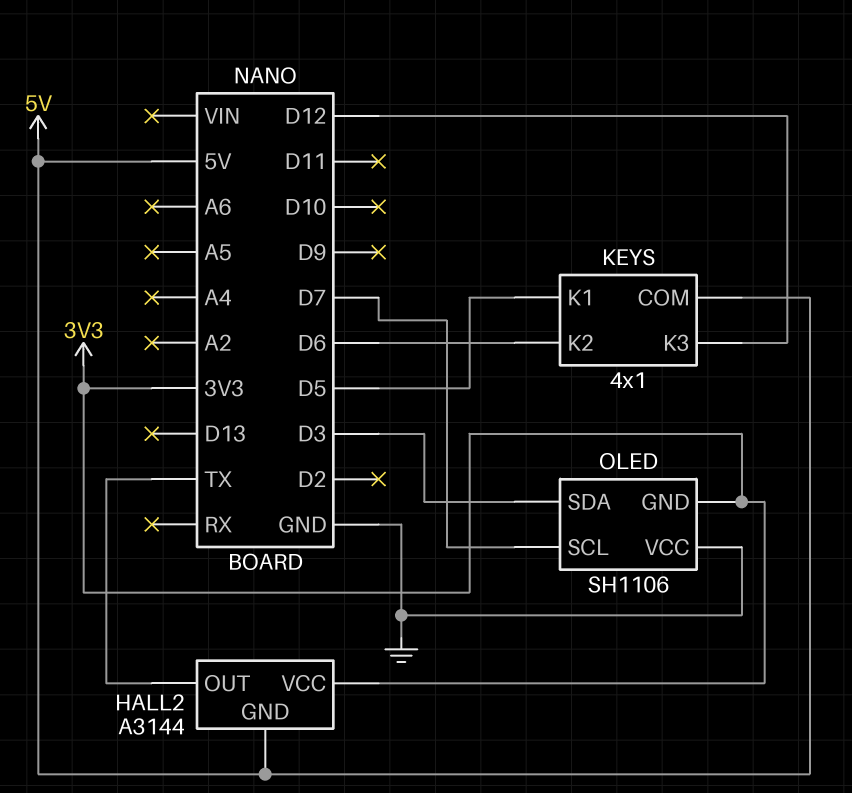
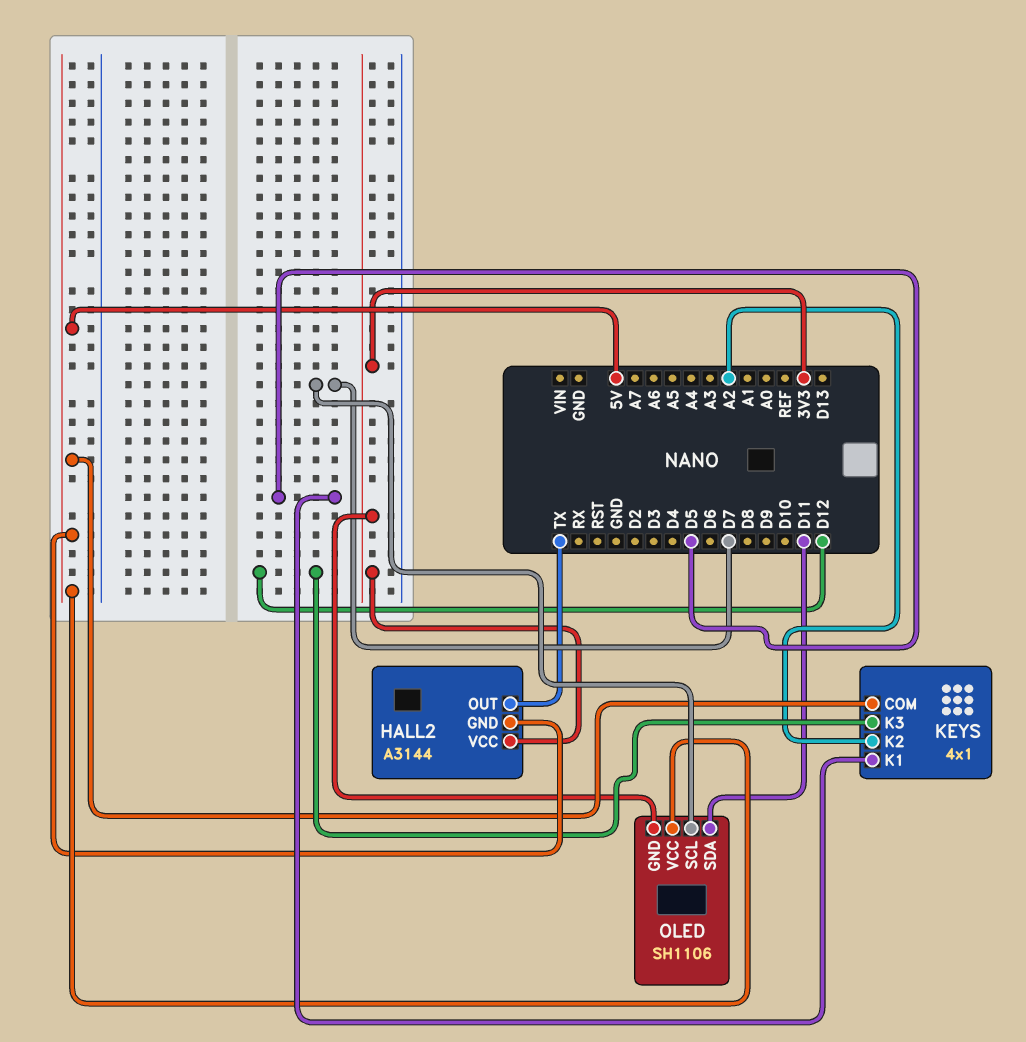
KEYS pin K2: D6 -> A2
OLED pin SDA: D3 -> D11
OLED pin VCC: GND -> 5V

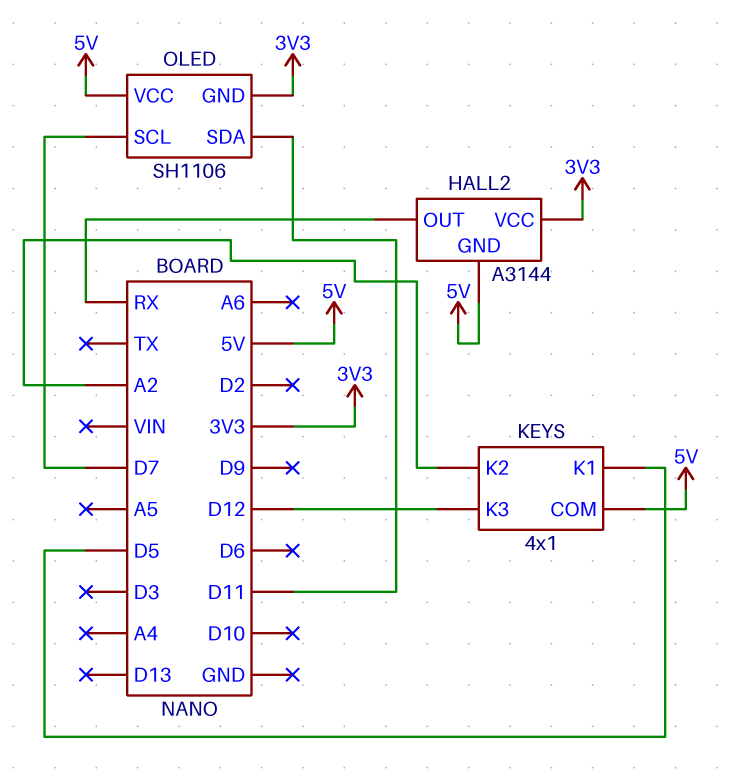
HALL2 pin OUT: TX -> RX

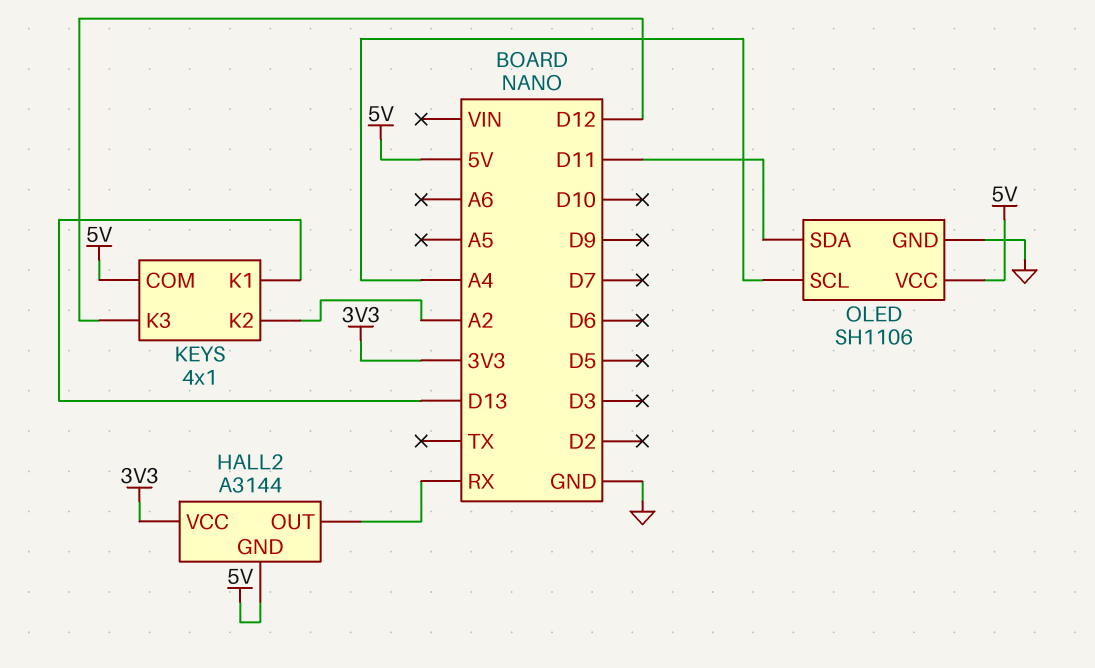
KEYS pin K1: D5 -> D13
OLED pin GND: 3V3 -> GND
OLED pin SCL: D7 -> A4

